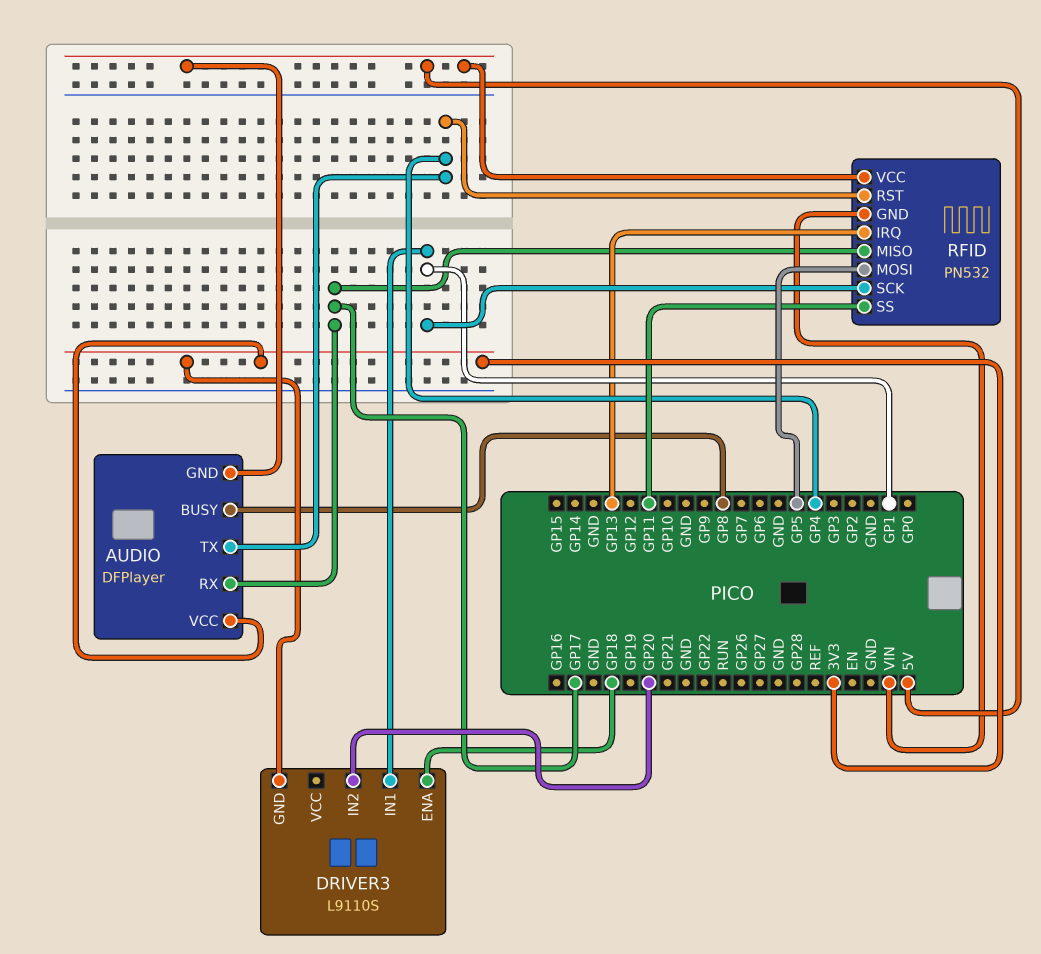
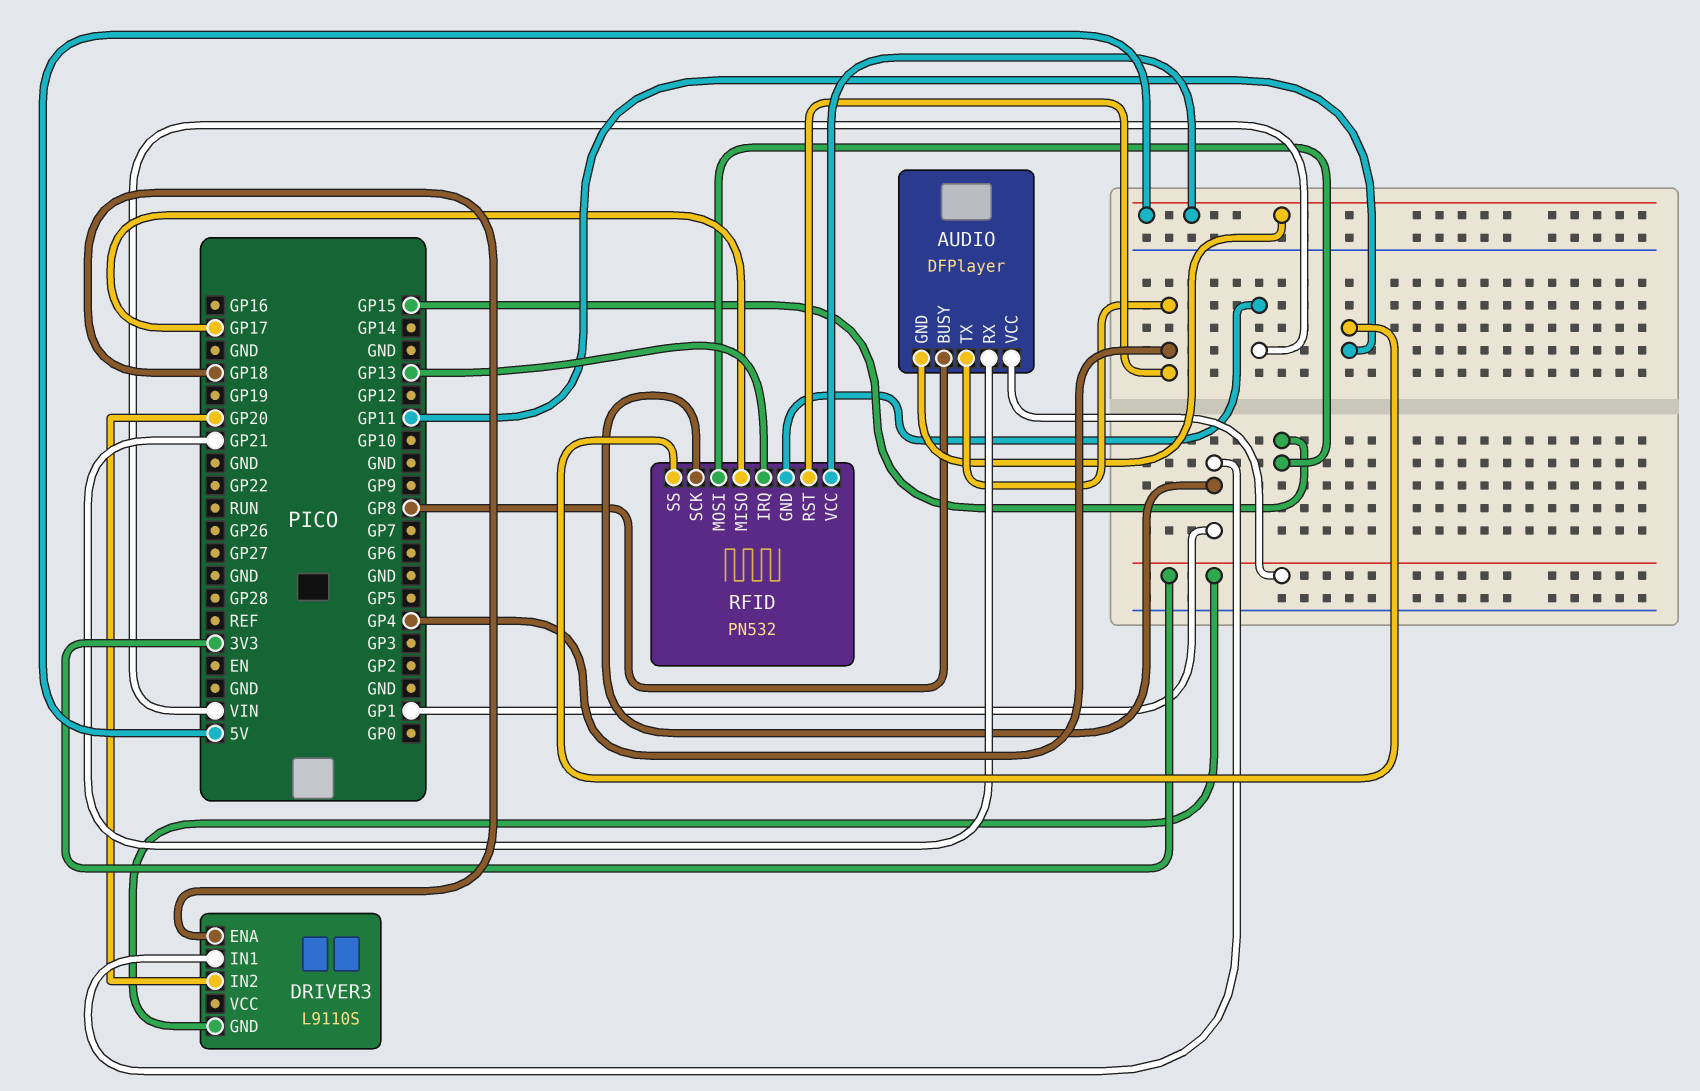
AUDIO pin RX: GP17 -> GP21
RFID pin MOSI: GP5 -> GP15

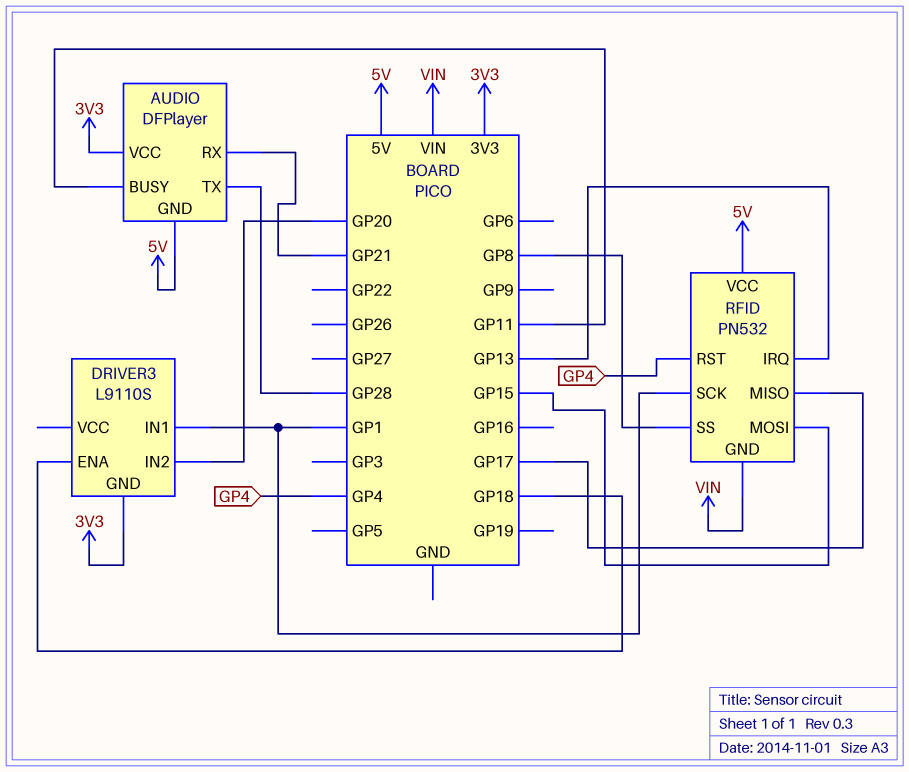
AUDIO pin BUSY: GP8 -> GP11
AUDIO pin TX: GP4 -> GP28
RFID pin SS: GP11 -> GP8

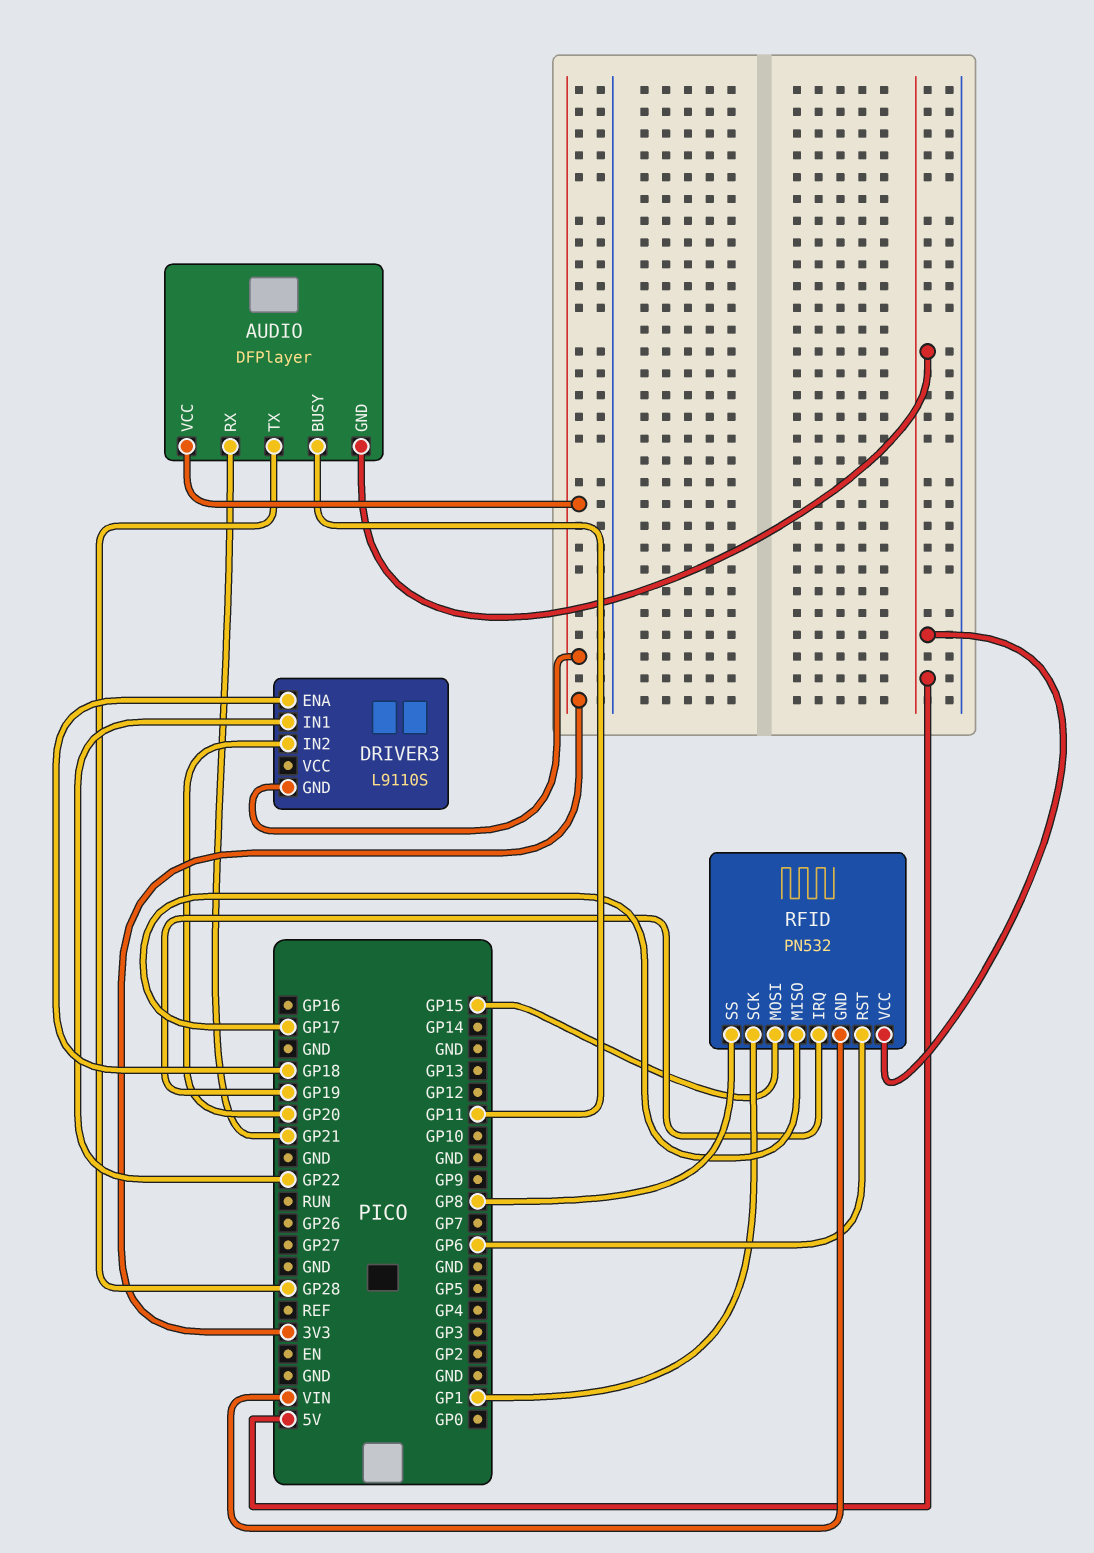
DRIVER3 pin IN1: GP1 -> GP22
RFID pin IRQ: GP13 -> GP19
RFID pin RST: GP4 -> GP6

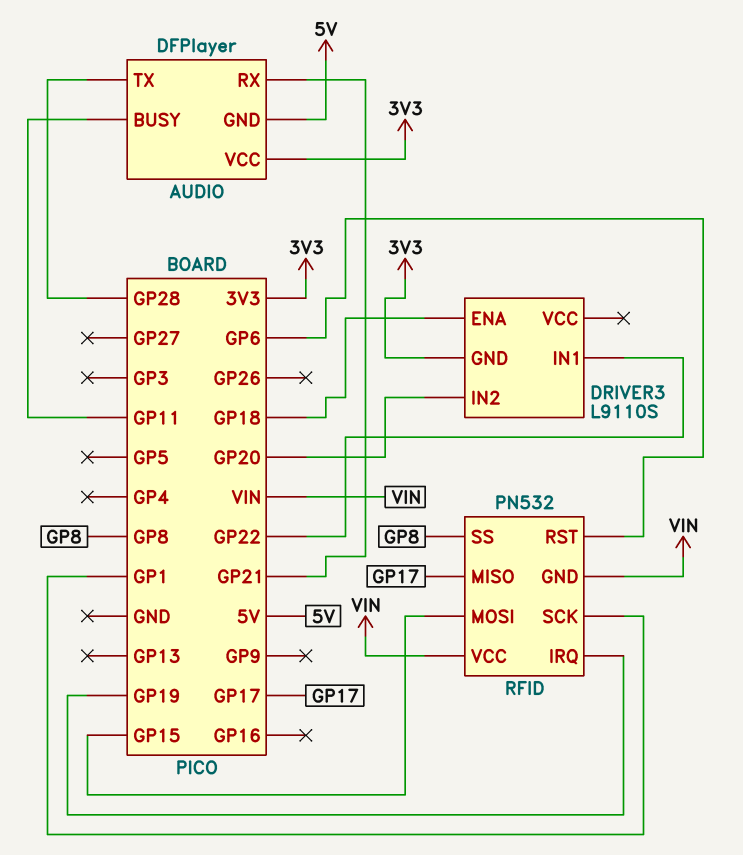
RFID pin VCC: 5V -> VIN

